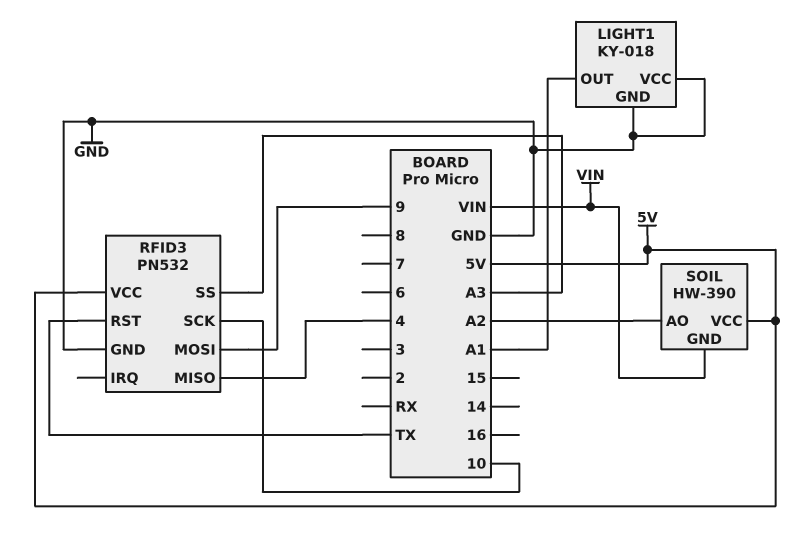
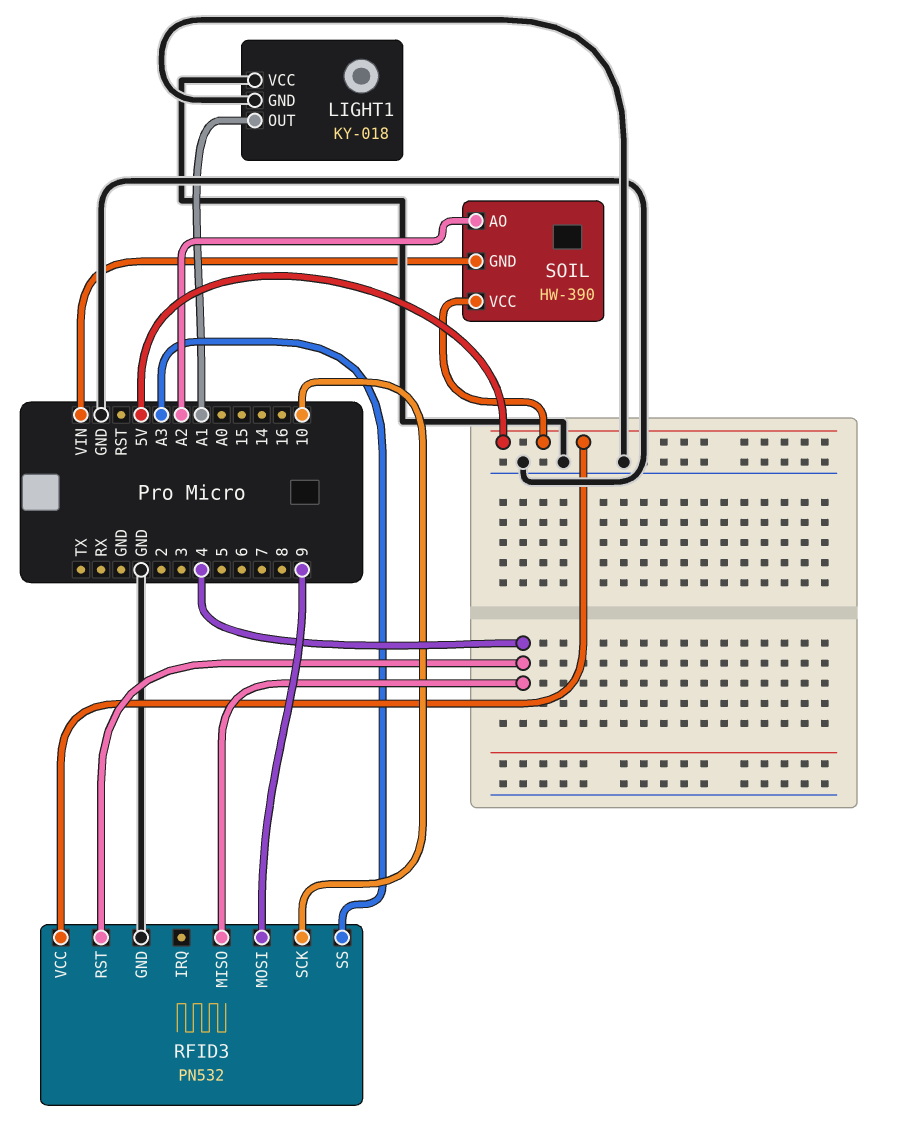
RFID3 pin RST: TX -> 4

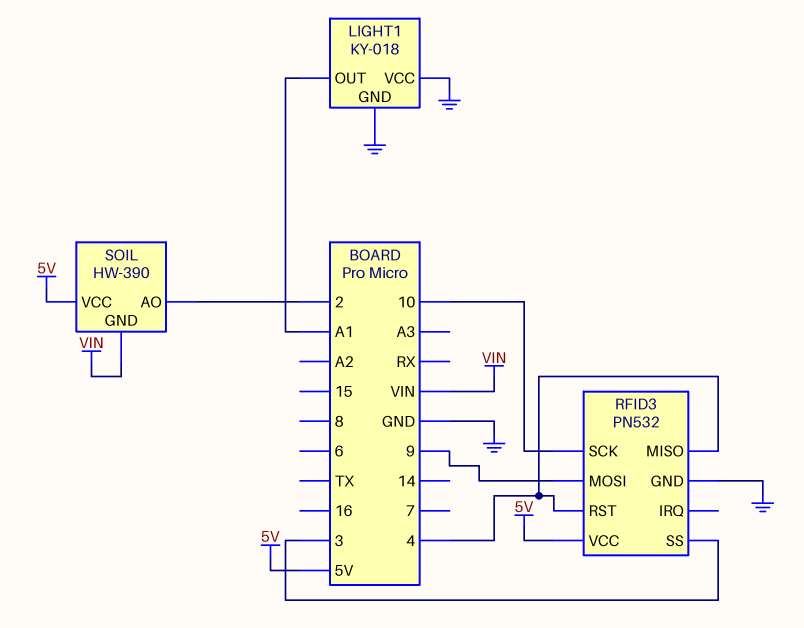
RFID3 pin SS: A3 -> 3
SOIL pin AO: A2 -> 2

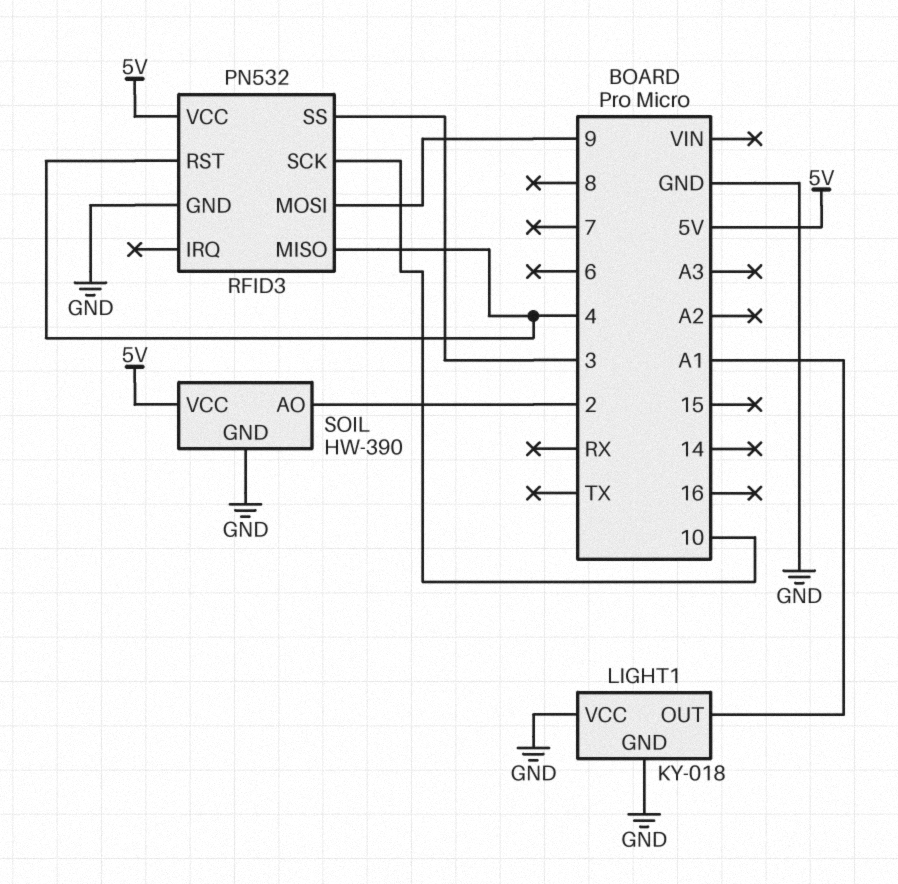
SOIL pin GND: VIN -> GND

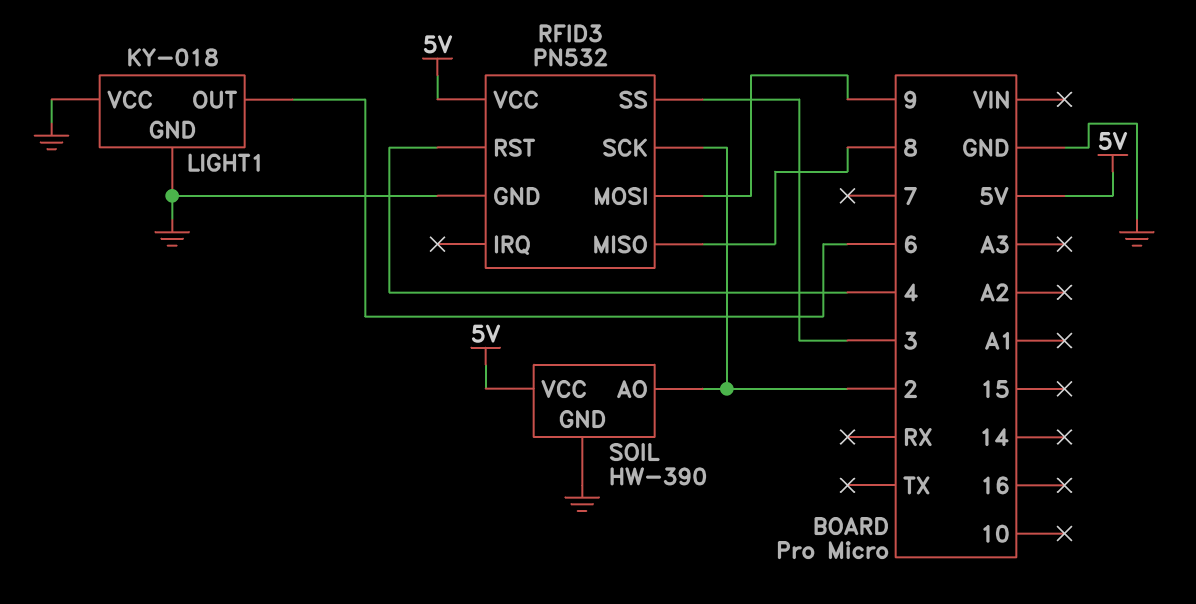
LIGHT1 pin OUT: A1 -> 6
RFID3 pin MISO: 4 -> 8
RFID3 pin SCK: 10 -> 2

